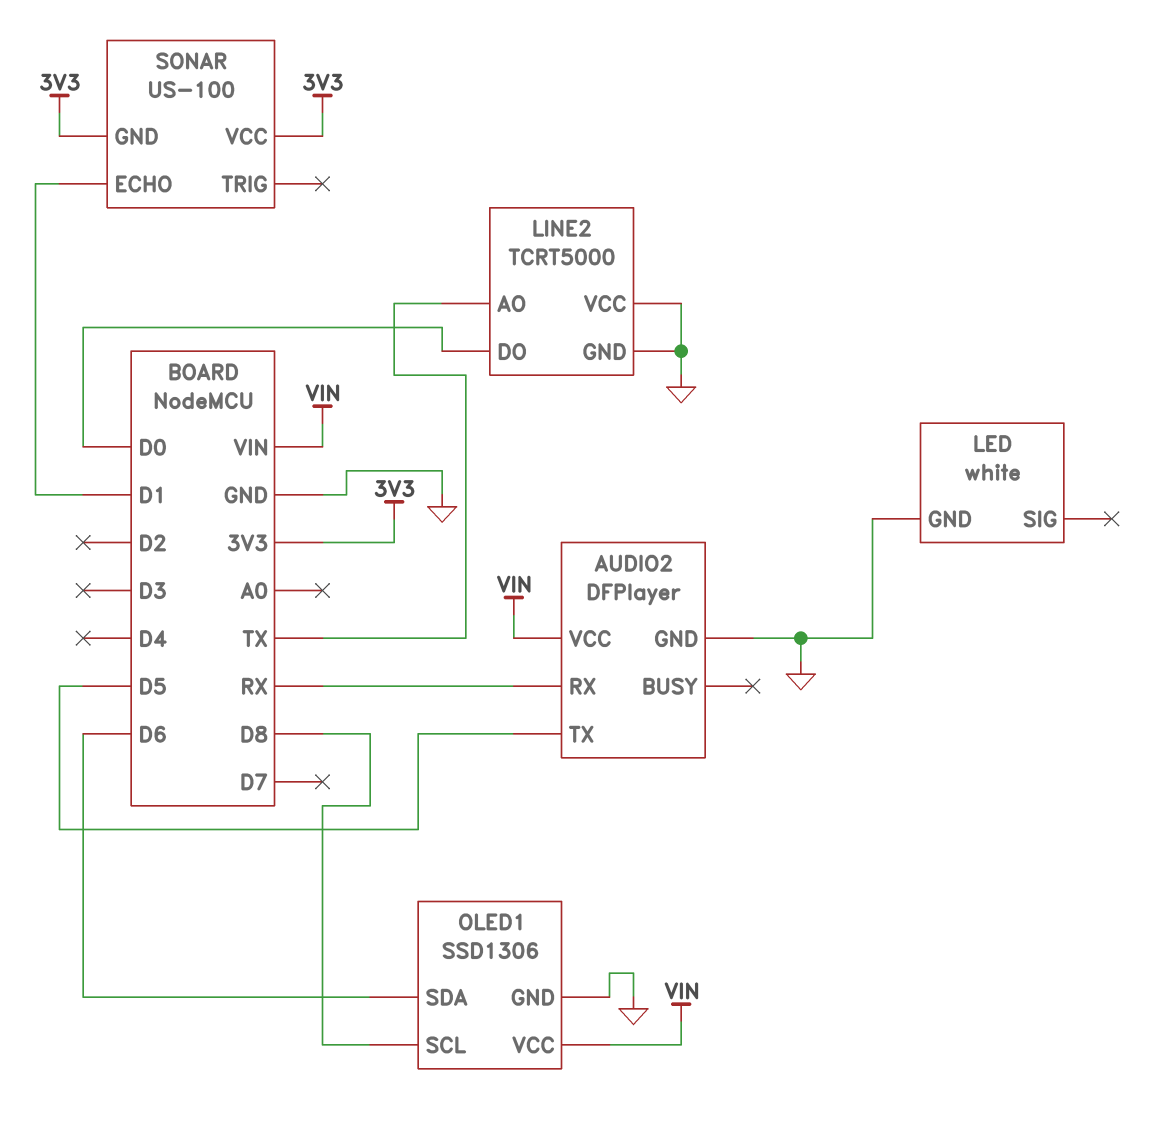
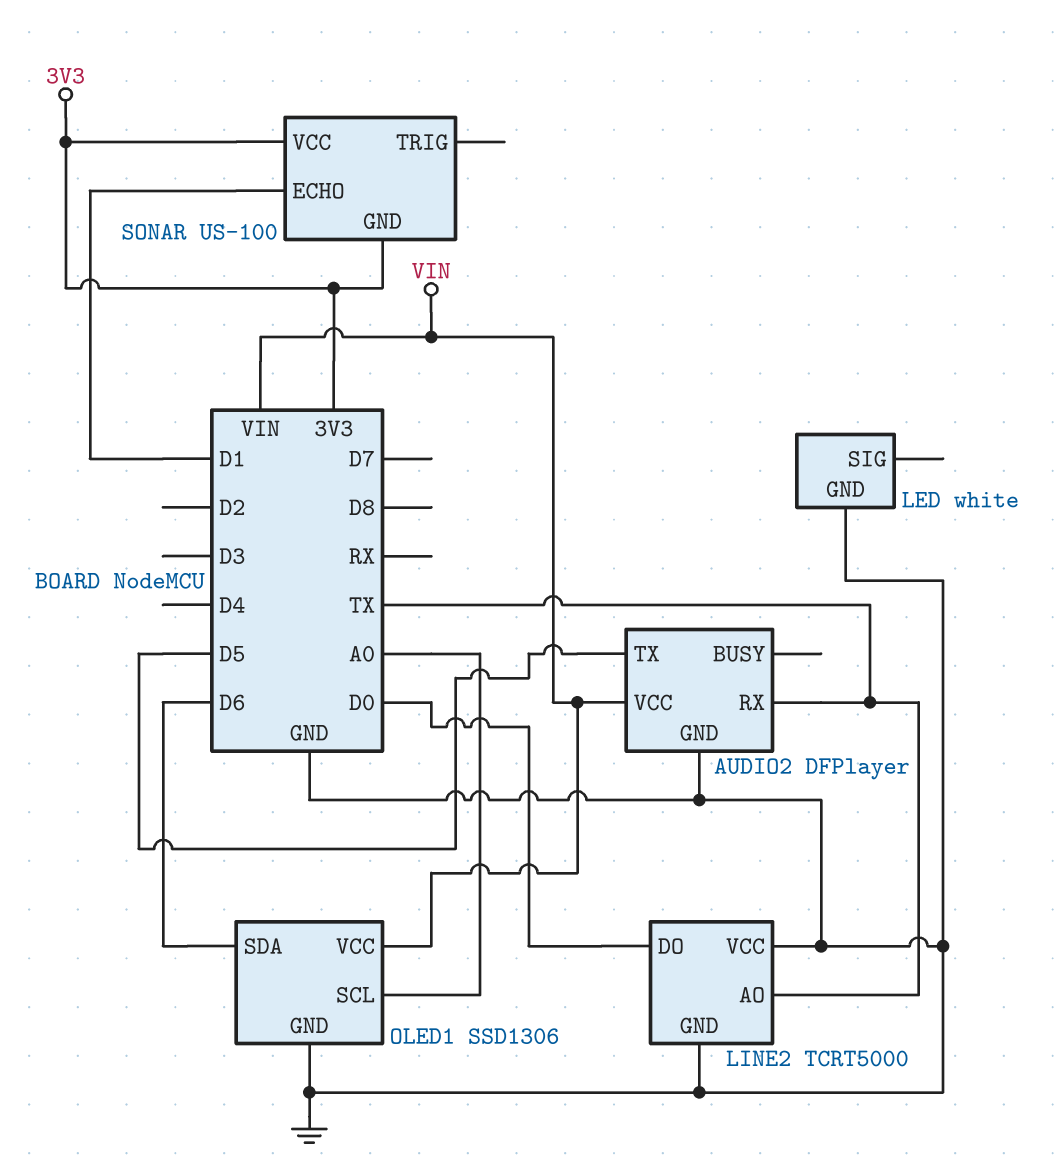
AUDIO2 pin RX: RX -> TX
OLED1 pin SCL: D8 -> A0

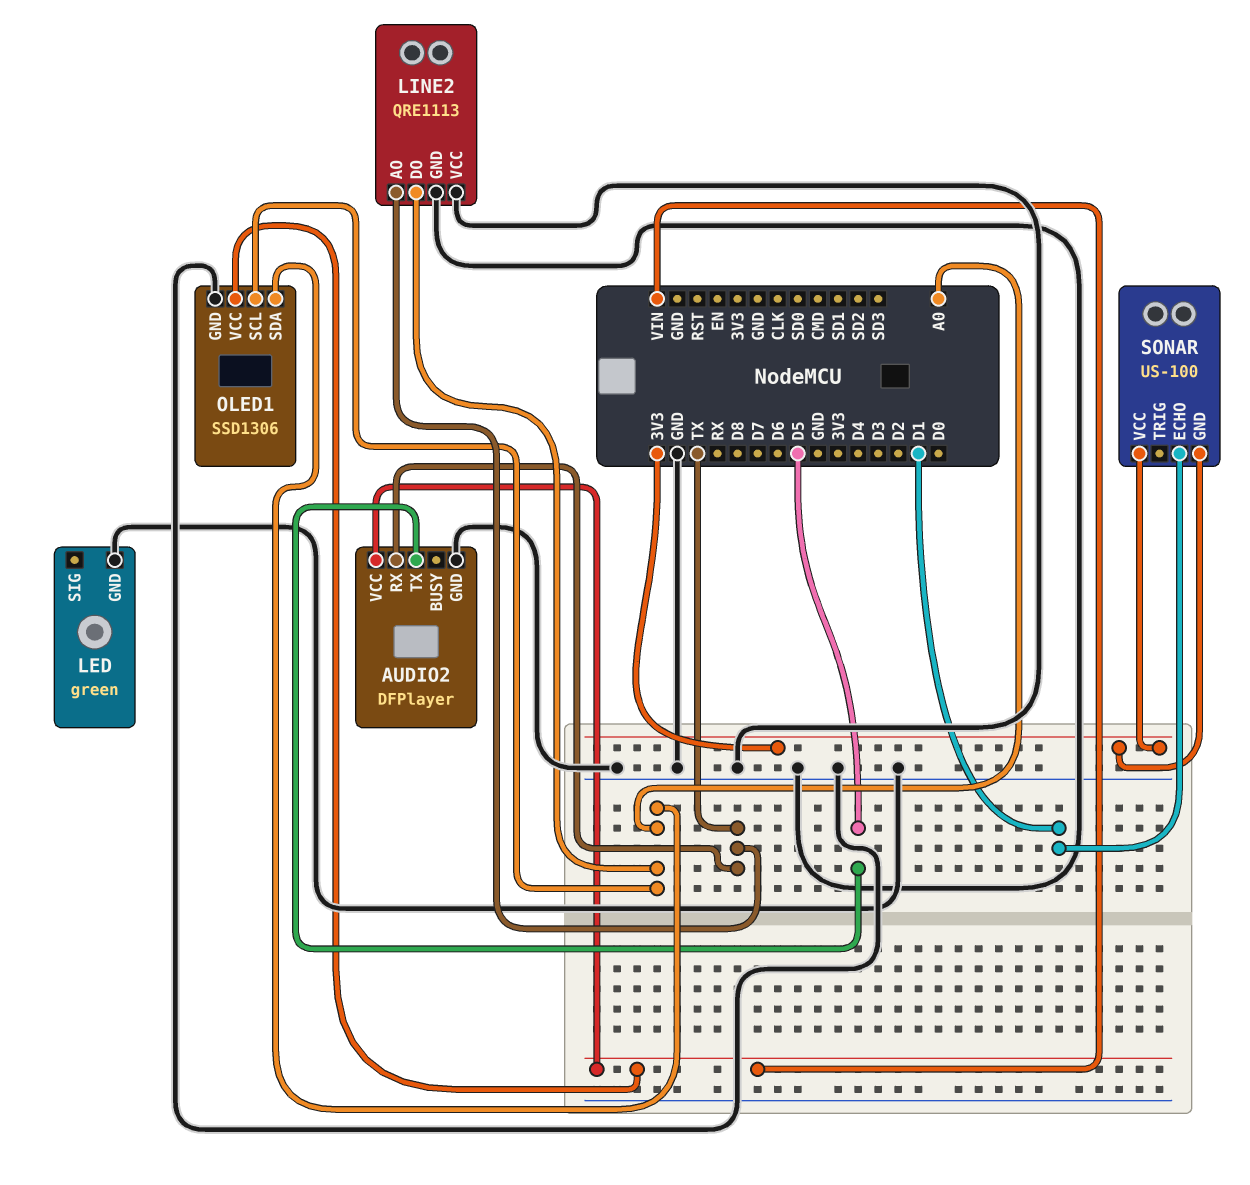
LED: white -> green
LINE2: TCRT5000 -> QRE1113
LINE2 pin DO: D0 -> A0
OLED1 pin SDA: D6 -> A0

